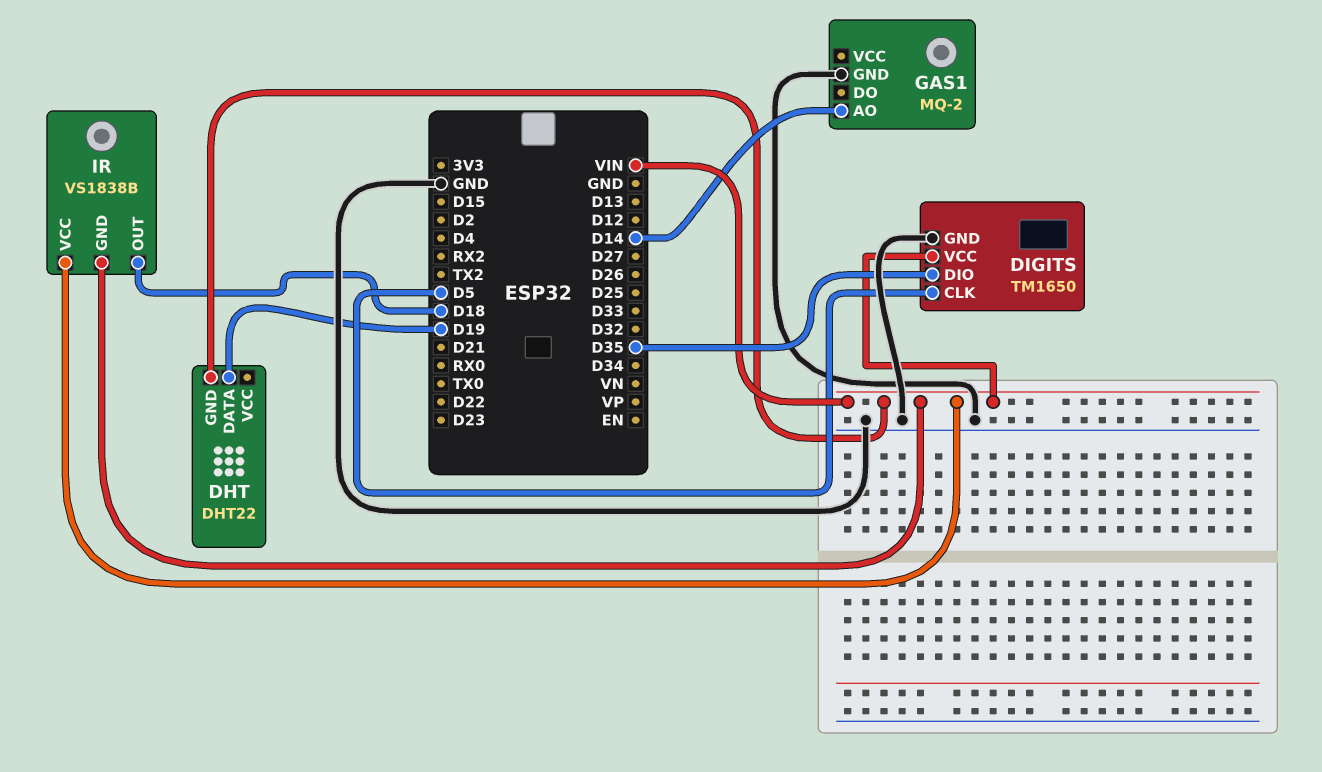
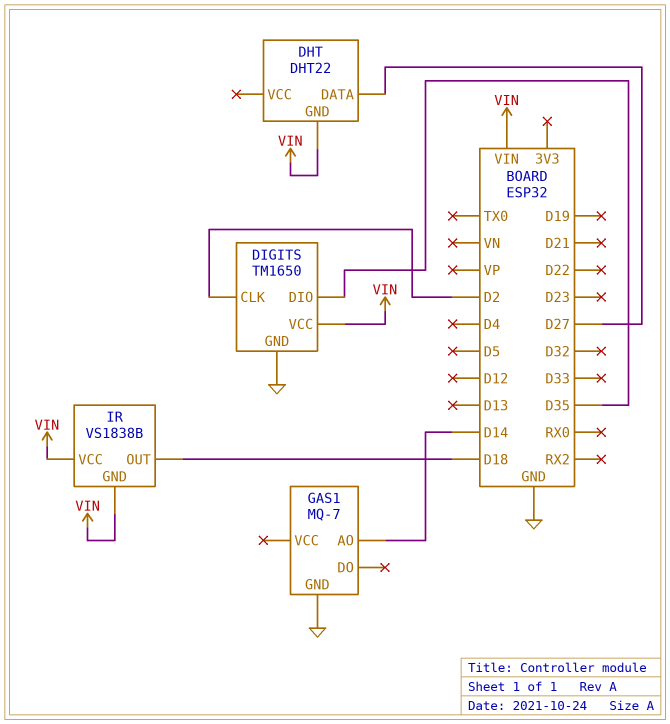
DHT pin DATA: D19 -> D27
DIGITS pin CLK: D5 -> D2
GAS1: MQ-2 -> MQ-7

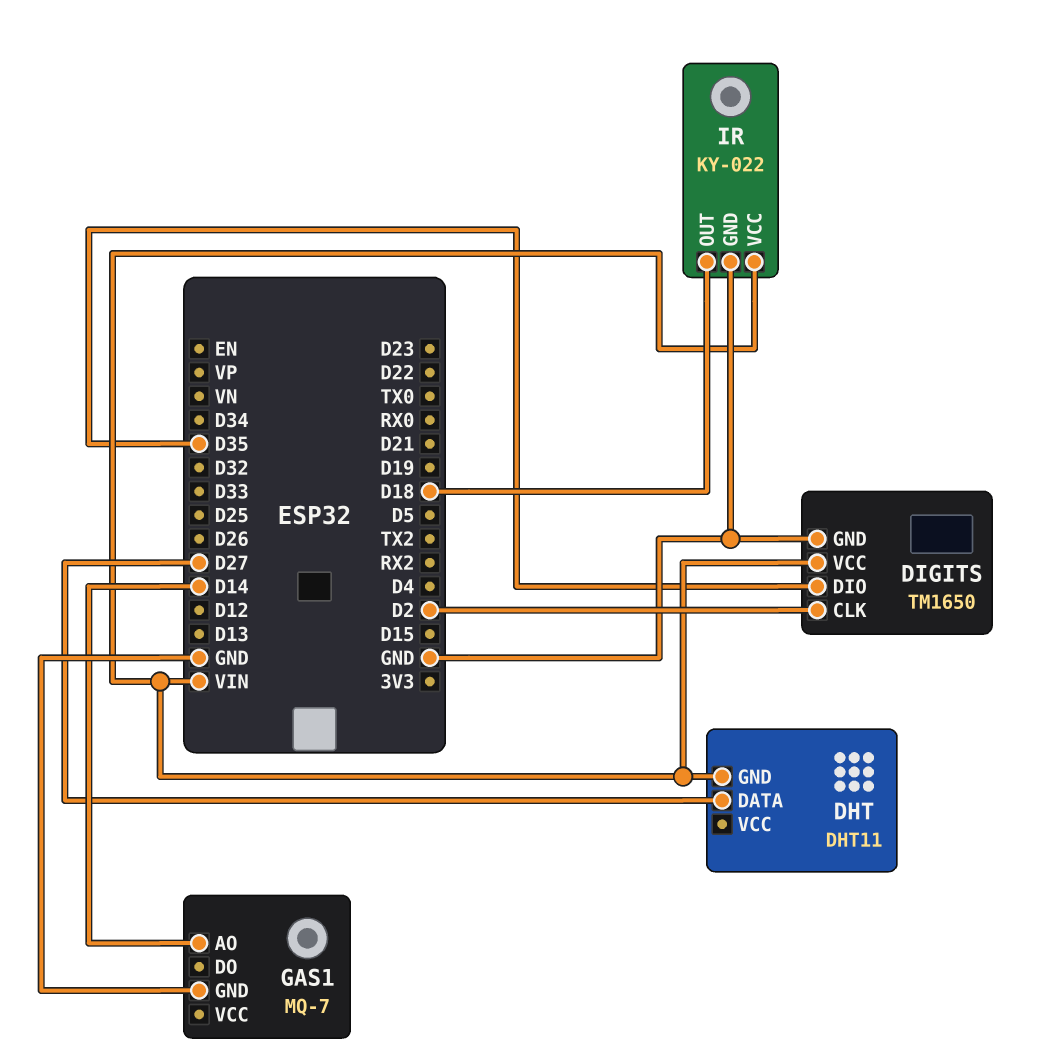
DHT: DHT22 -> DHT11
IR: VS1838B -> KY-022
IR pin GND: VIN -> GND

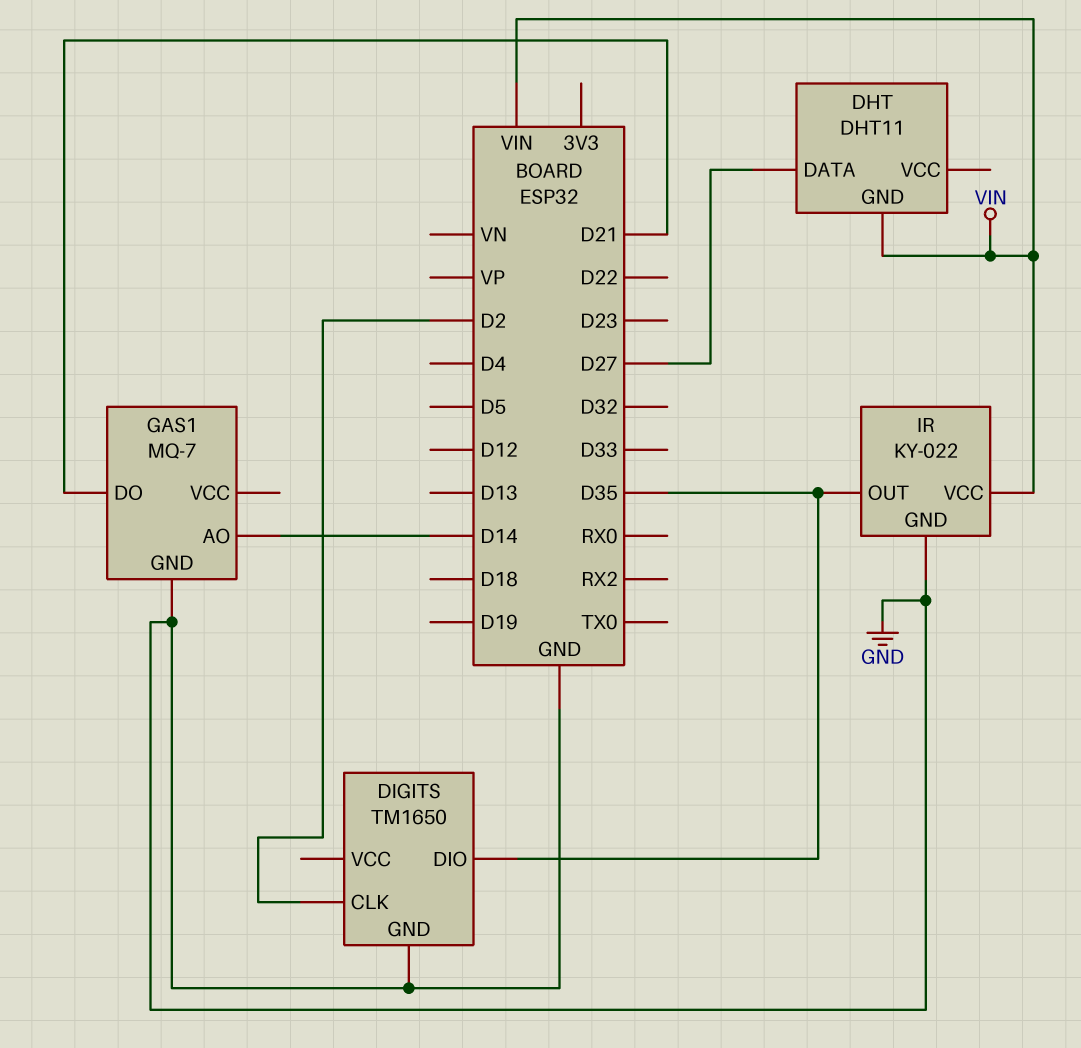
DIGITS pin VCC: VIN -> none
GAS1 pin DO: none -> D21
IR pin OUT: D18 -> D35

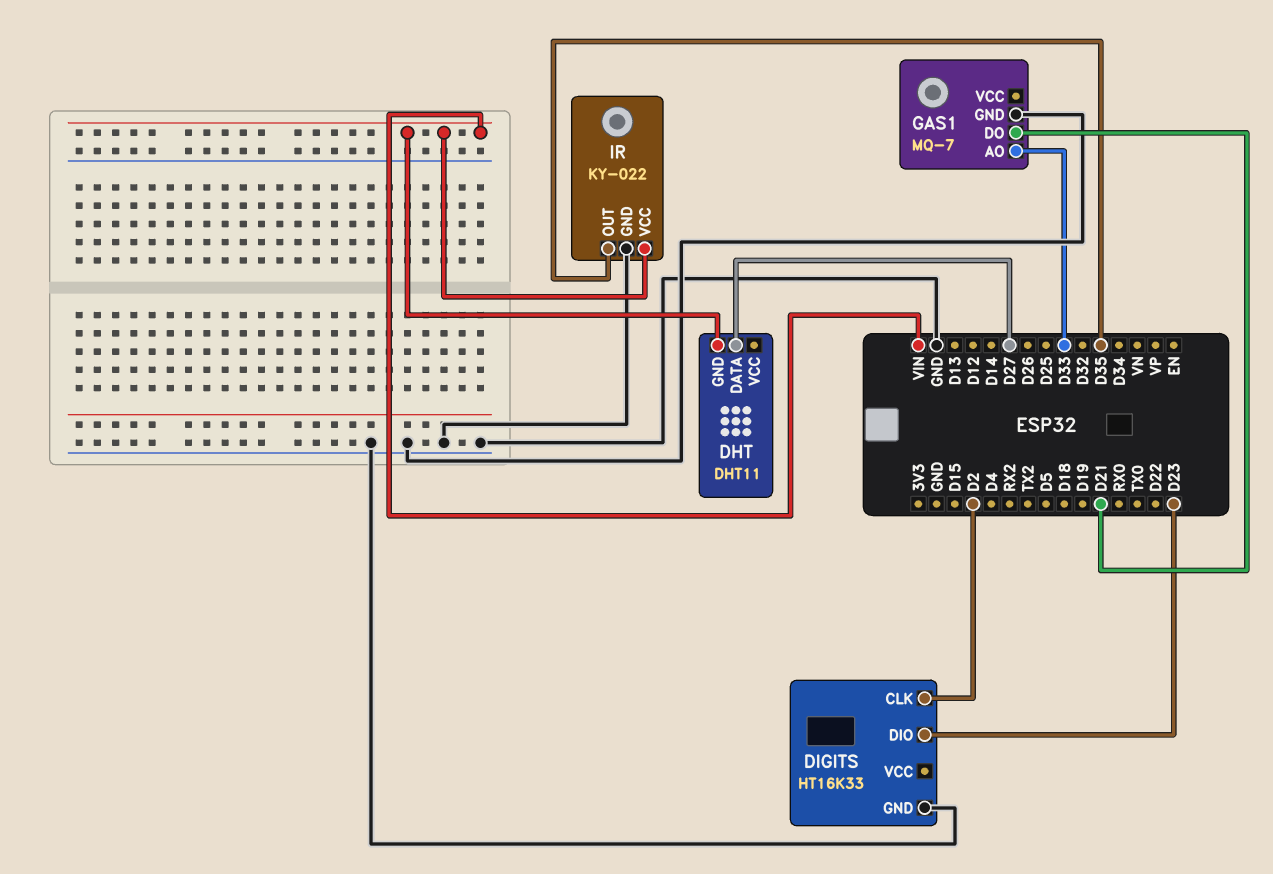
DIGITS: TM1650 -> HT16K33
DIGITS pin DIO: D35 -> D23
GAS1 pin AO: D14 -> D33

